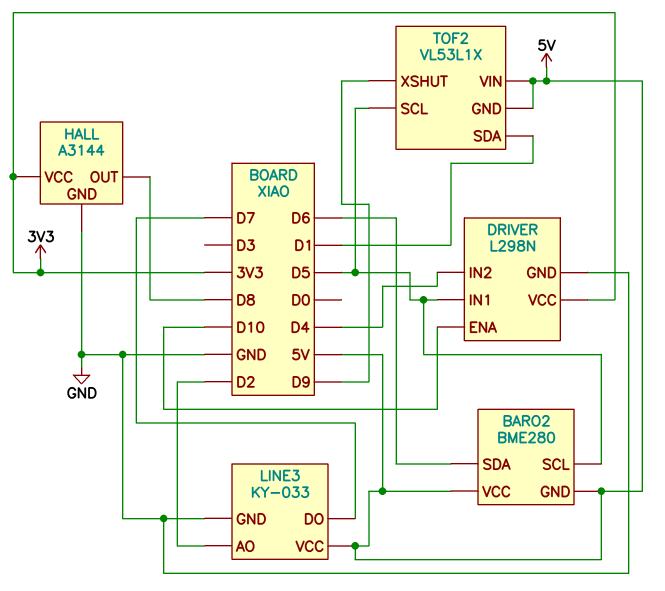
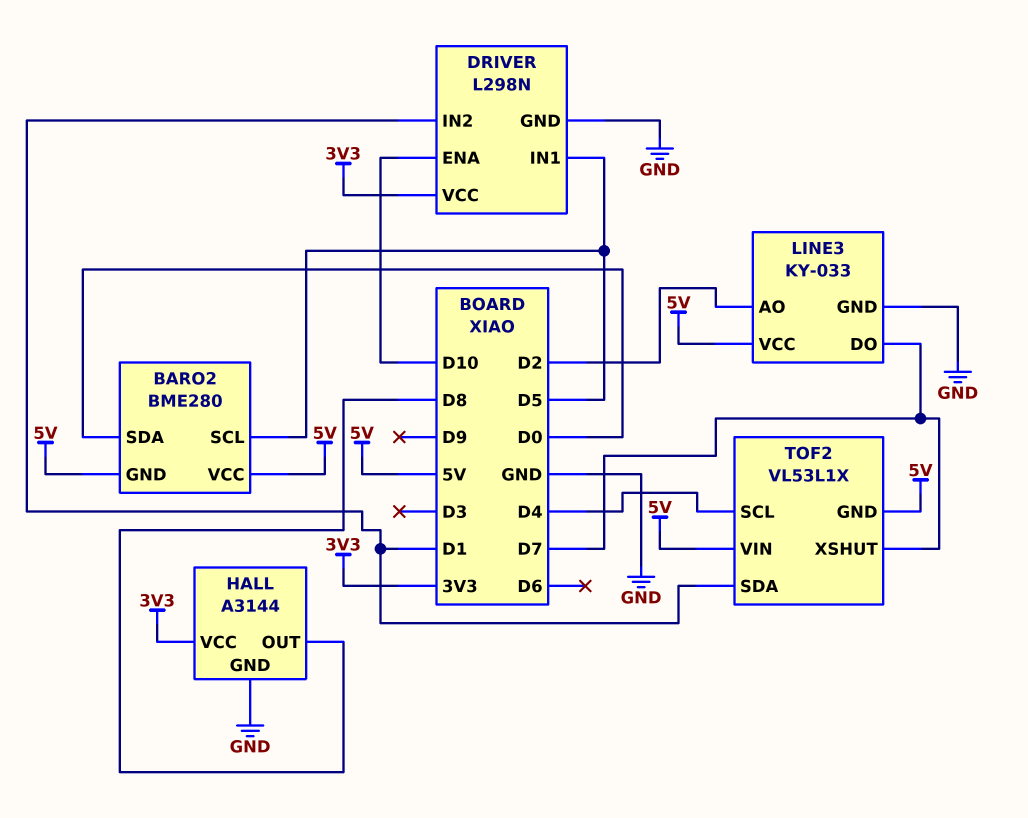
BARO2 pin SDA: D6 -> D0
DRIVER pin IN2: D4 -> D1
TOF2 pin SCL: D5 -> D4
TOF2 pin XSHUT: D9 -> D7

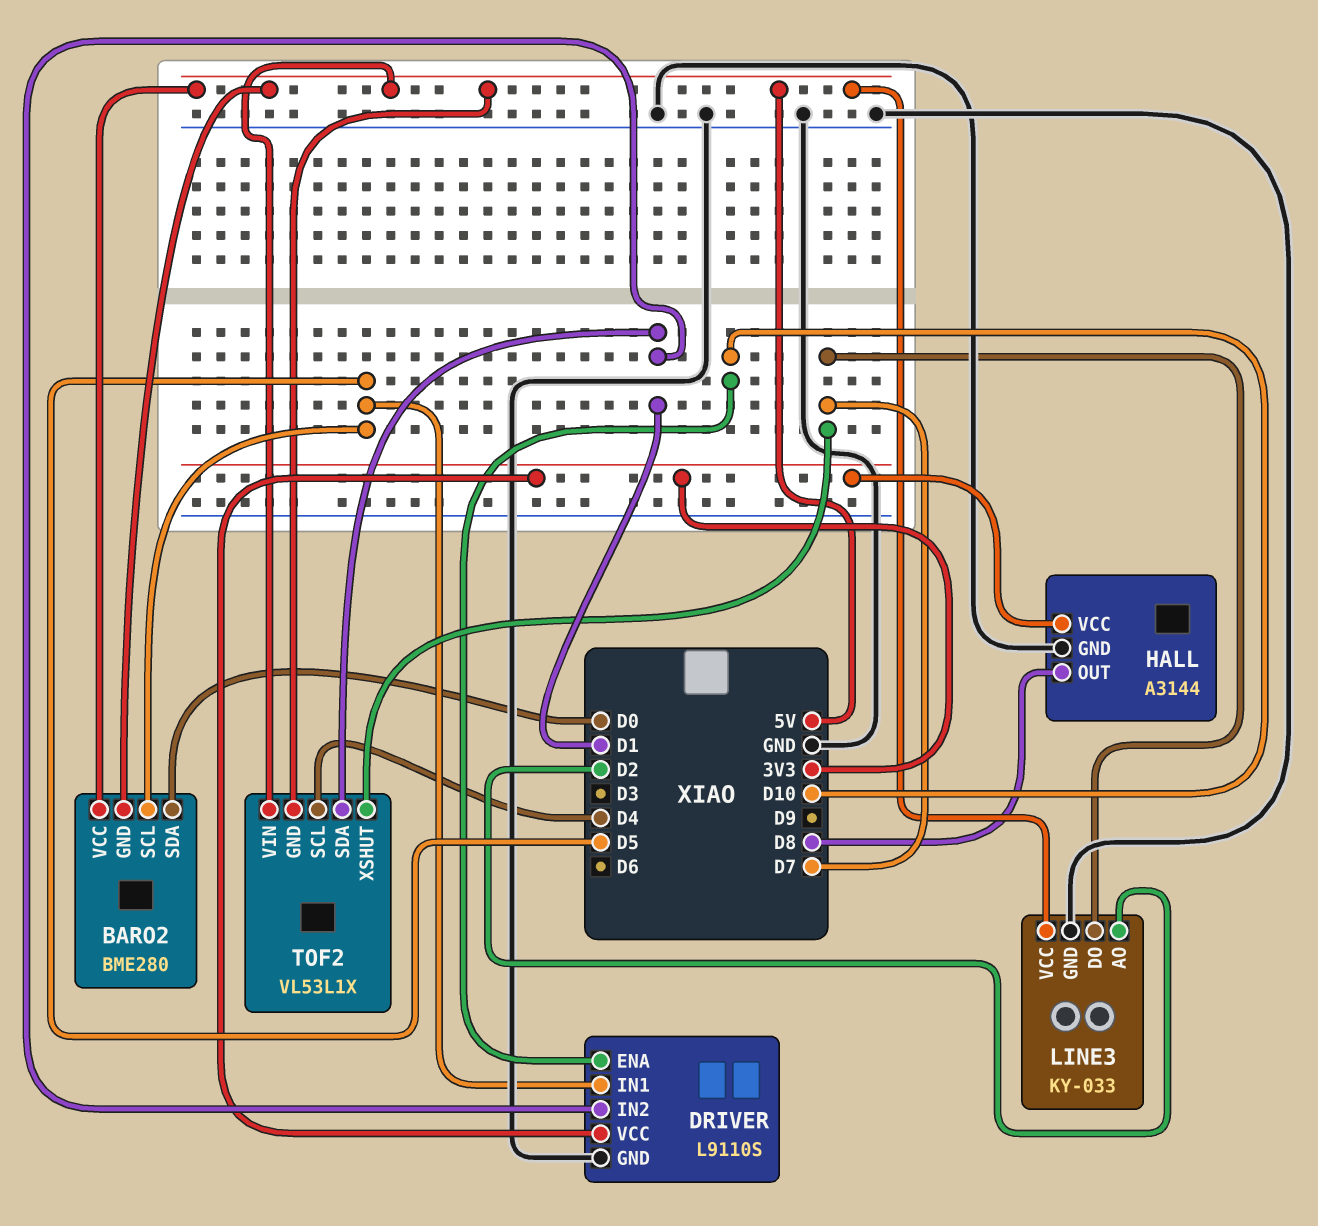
DRIVER: L298N -> L9110S

